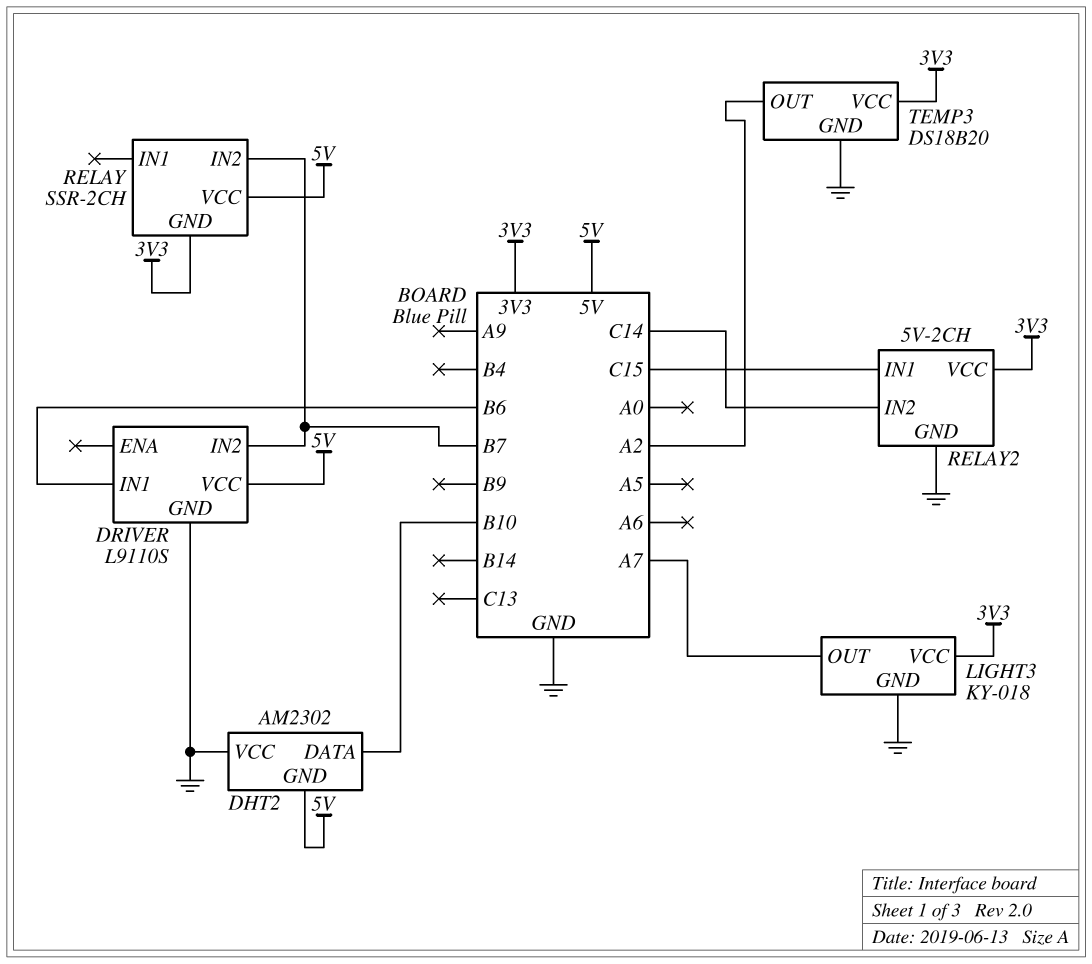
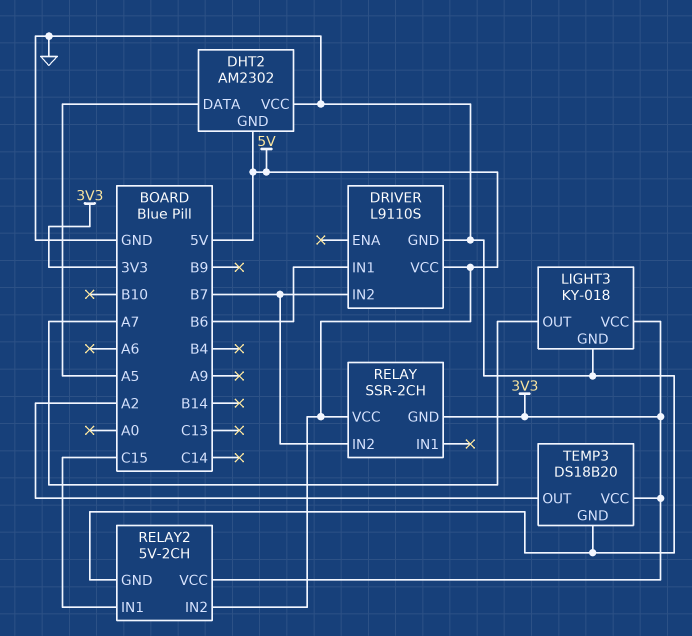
DHT2 pin DATA: B10 -> A5
RELAY2 pin IN2: C14 -> 5V

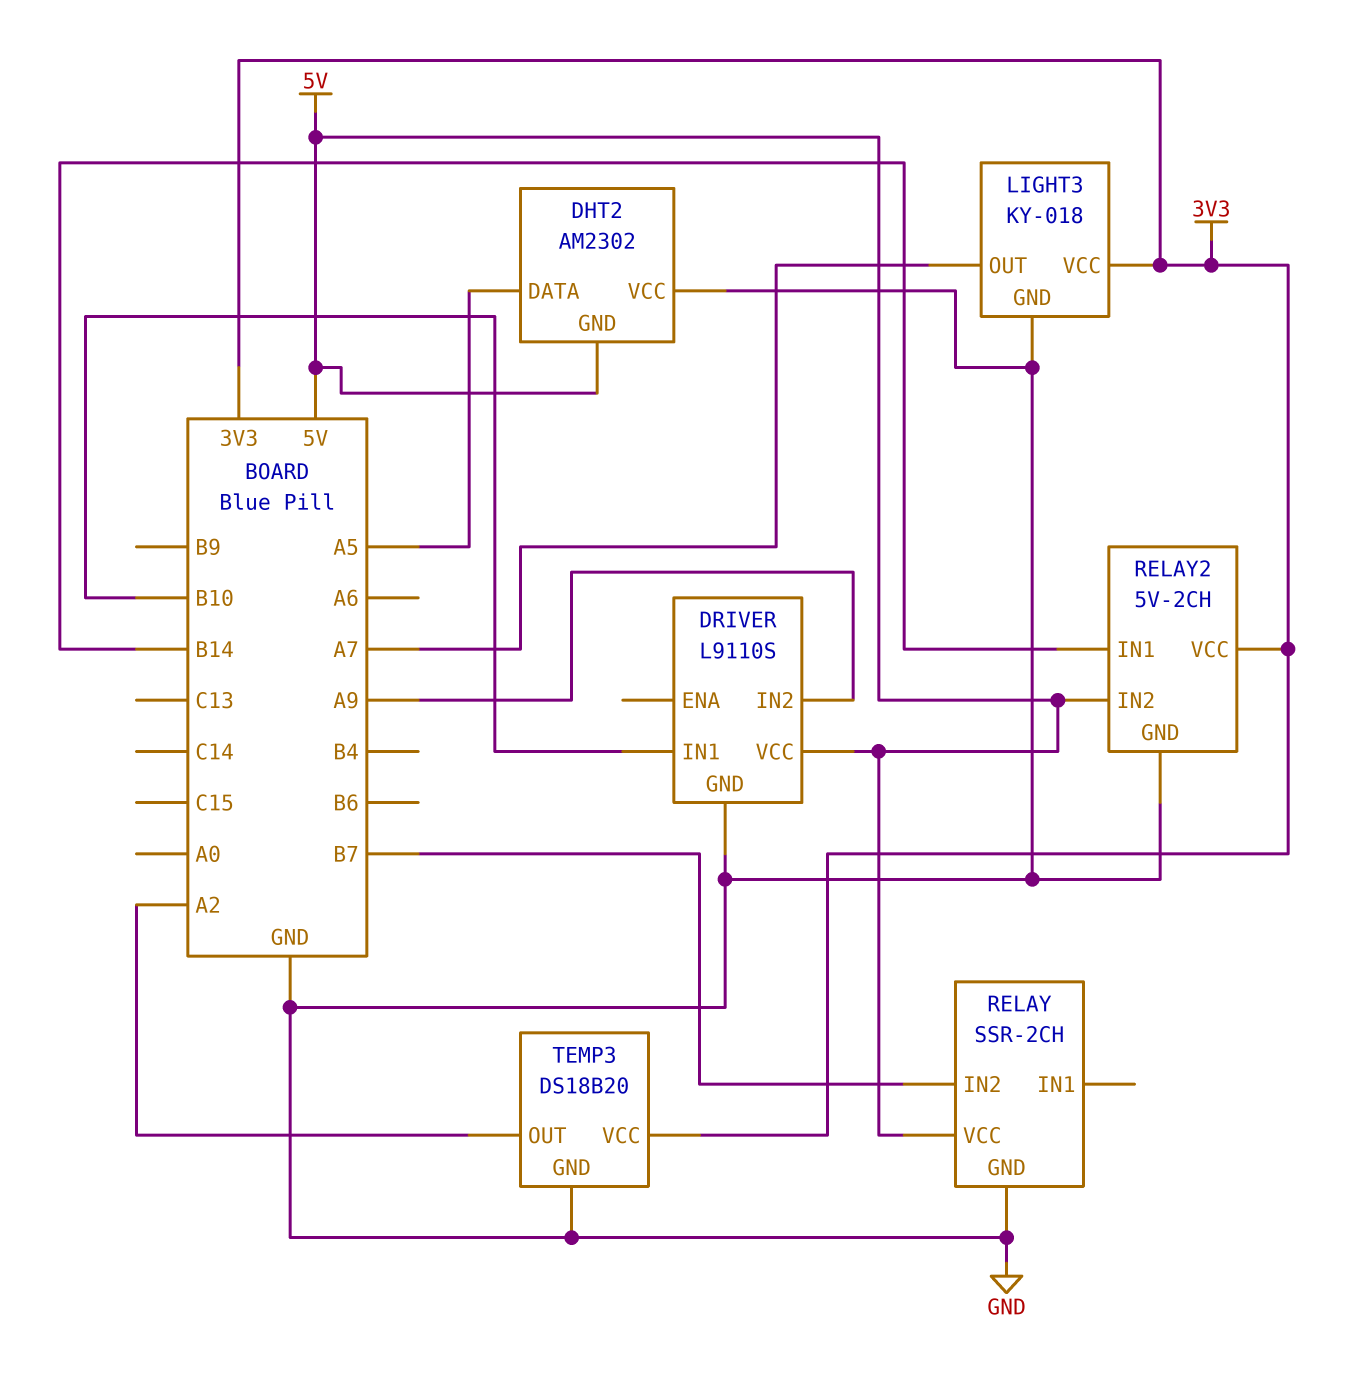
DRIVER pin IN1: B6 -> B10
DRIVER pin IN2: B7 -> A9
RELAY pin GND: 3V3 -> GND
RELAY2 pin IN1: C15 -> B14

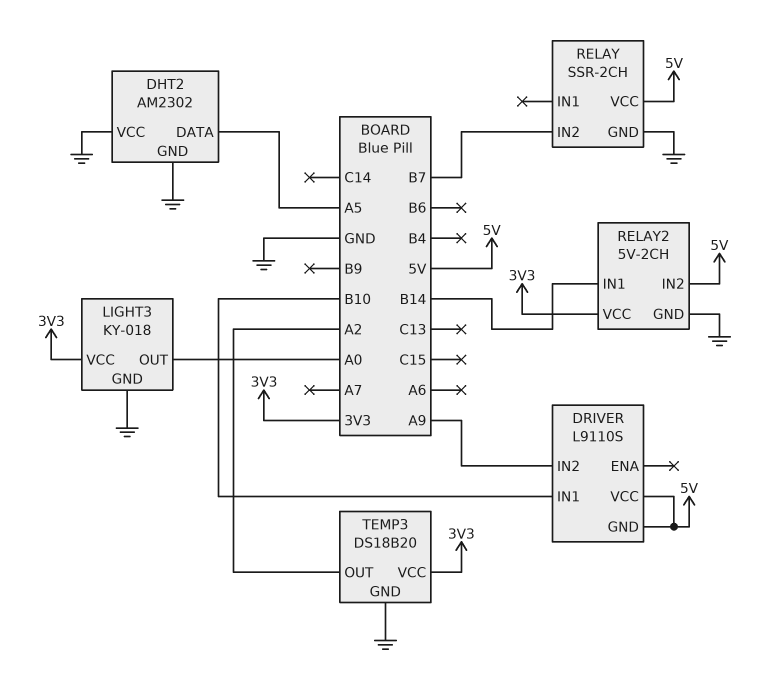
DHT2 pin GND: 5V -> GND
DRIVER pin GND: GND -> 5V
LIGHT3 pin OUT: A7 -> A0

